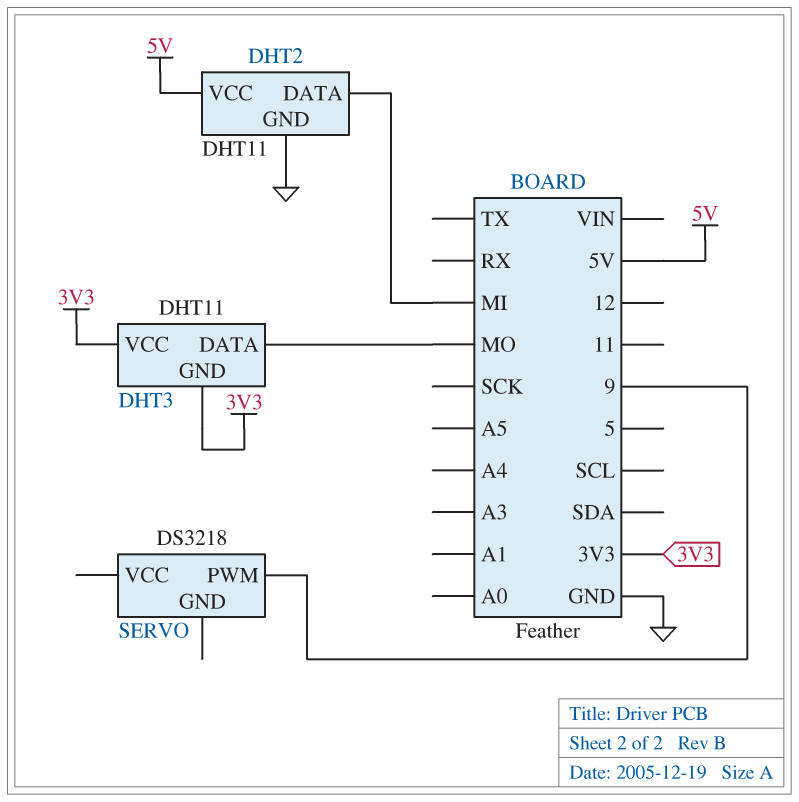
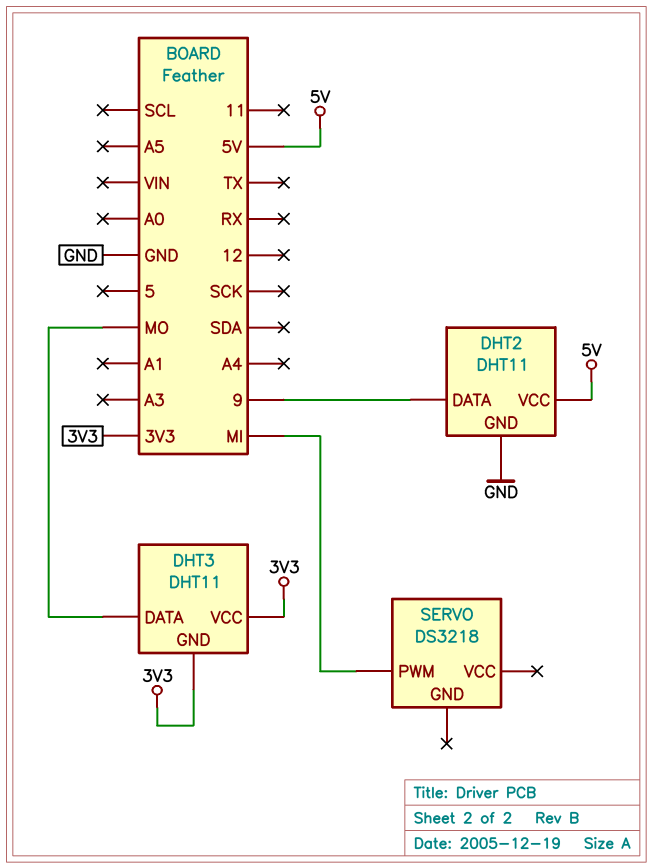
DHT2 pin DATA: MI -> 9
SERVO pin PWM: 9 -> MI

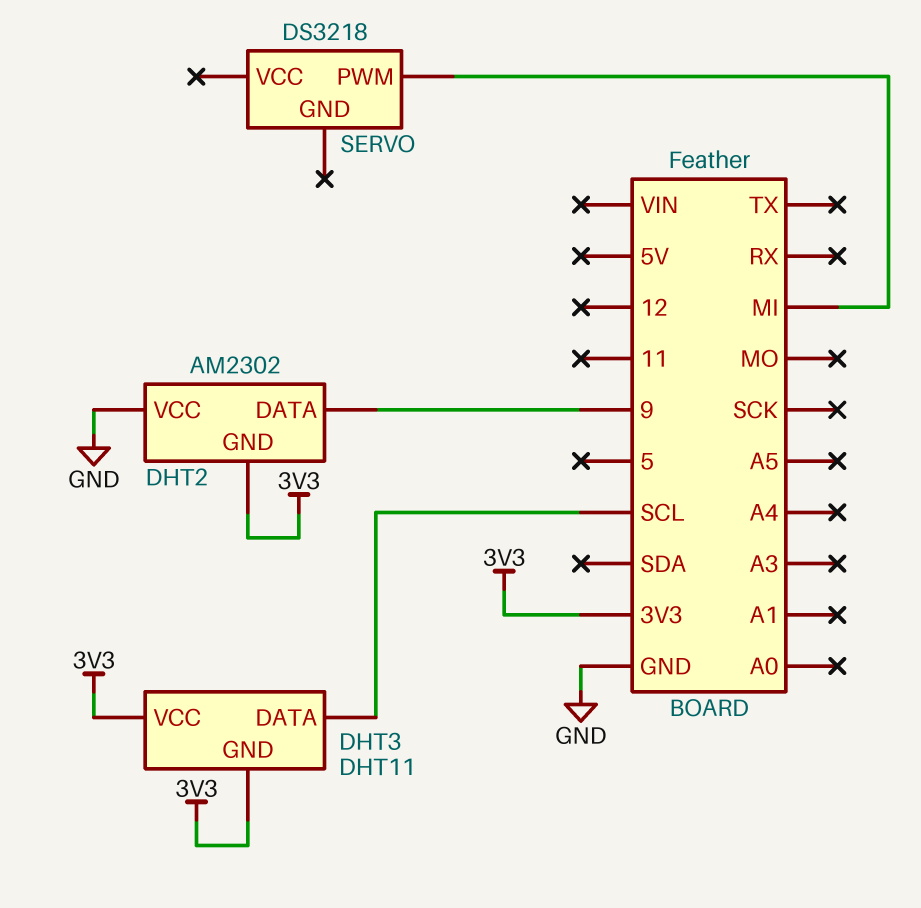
DHT2: DHT11 -> AM2302
DHT2 pin GND: GND -> 3V3
DHT2 pin VCC: 5V -> GND
DHT3 pin DATA: MO -> SCL

